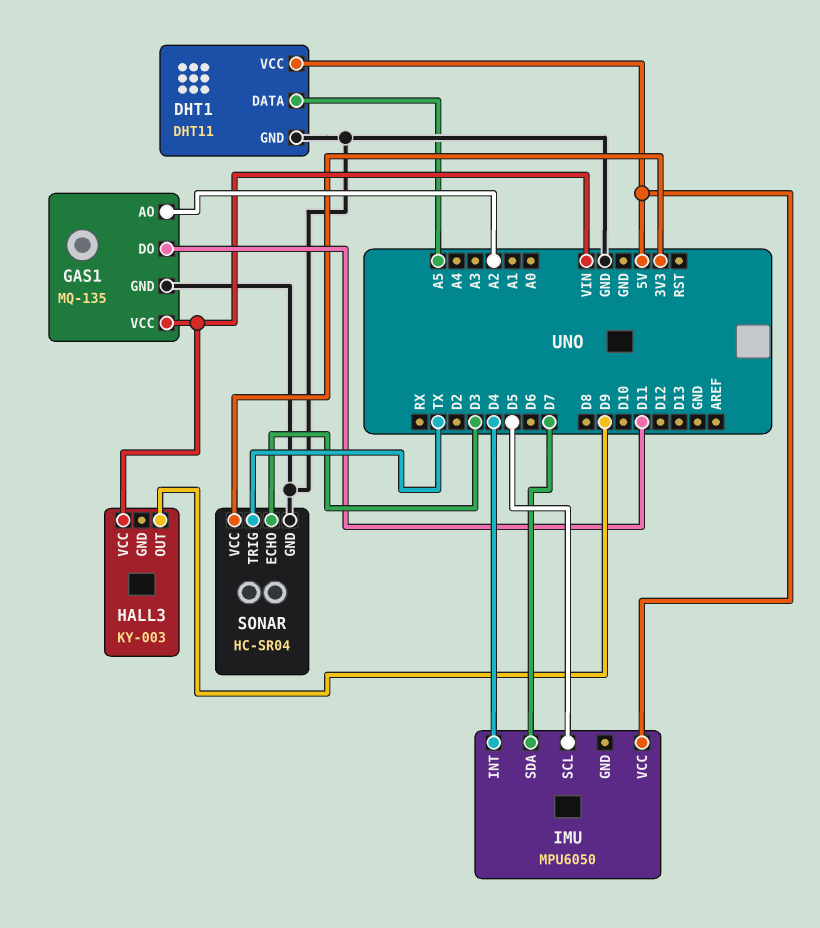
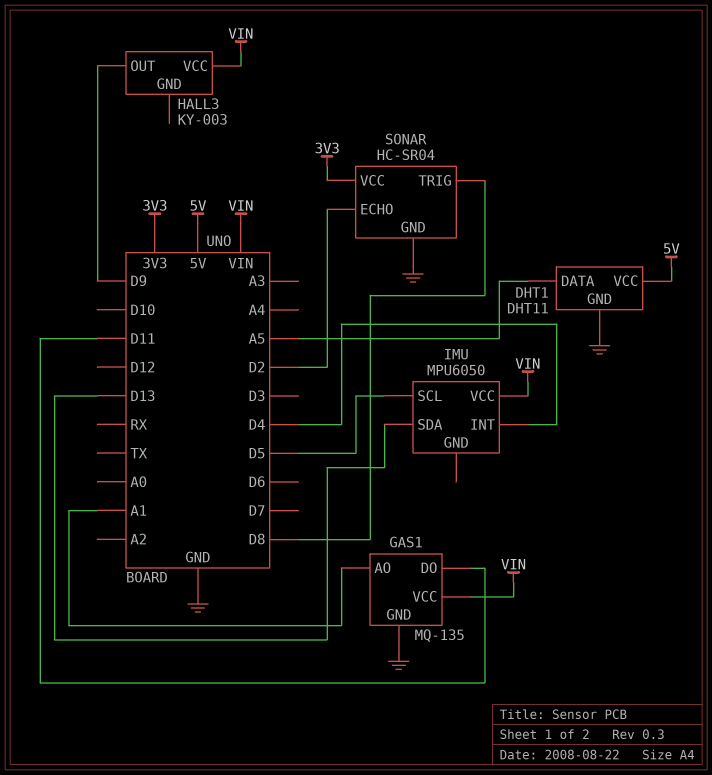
GAS1 pin AO: A2 -> A1
IMU pin SDA: D7 -> D13
IMU pin VCC: 5V -> VIN
SONAR pin ECHO: D3 -> D2
SONAR pin TRIG: TX -> D8

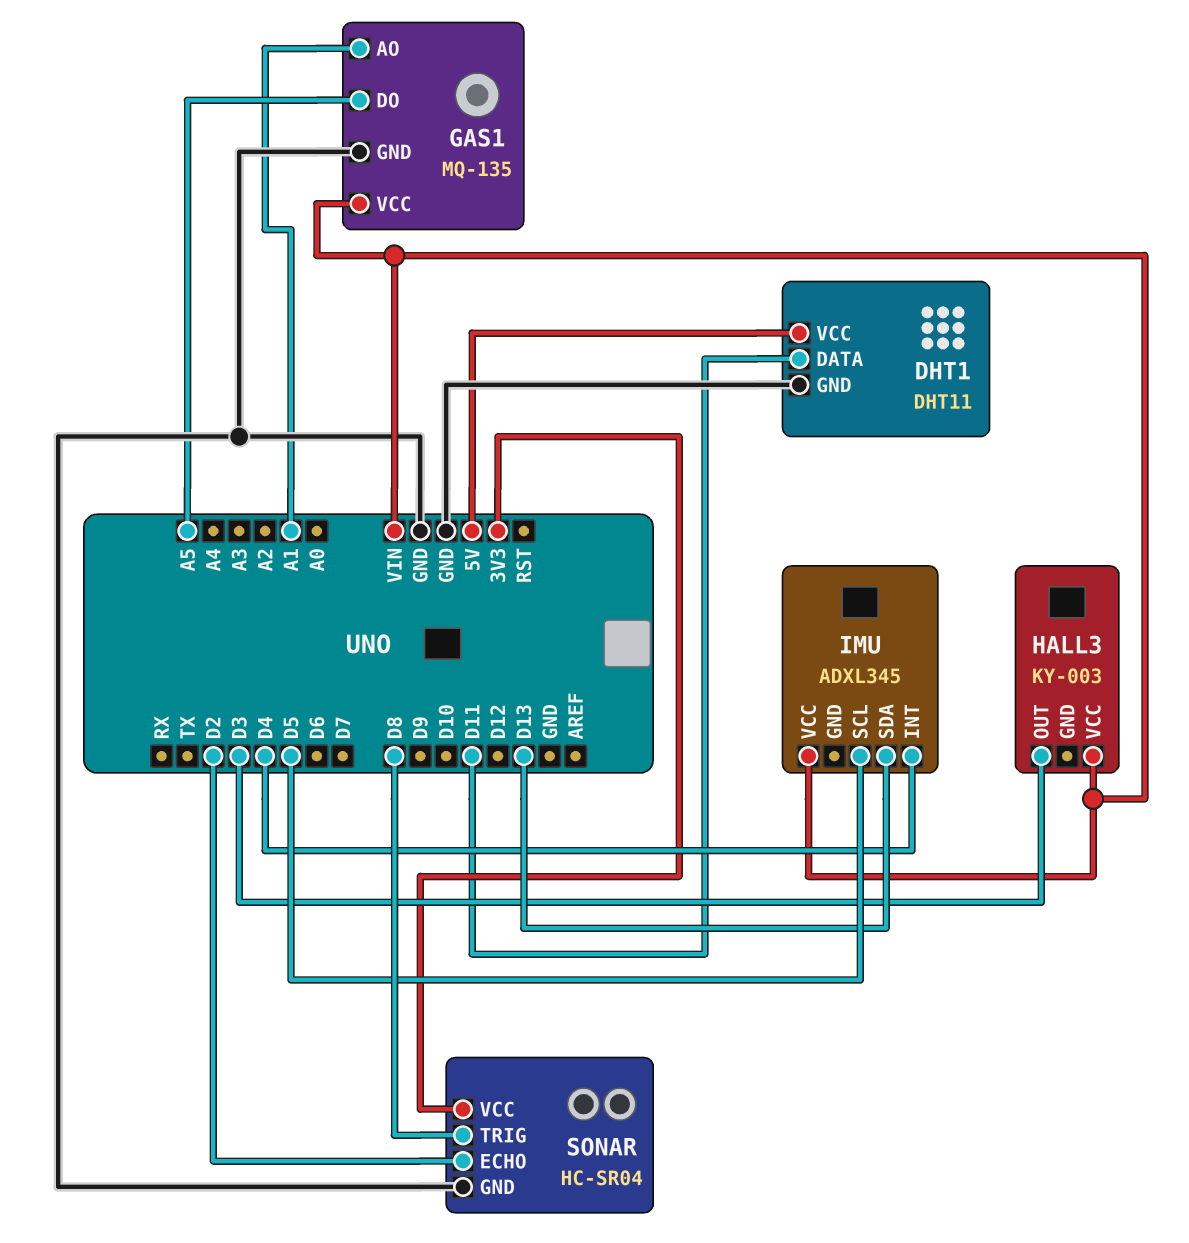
DHT1 pin DATA: A5 -> D11
GAS1 pin DO: D11 -> A5
HALL3 pin OUT: D9 -> D3
IMU: MPU6050 -> ADXL345

